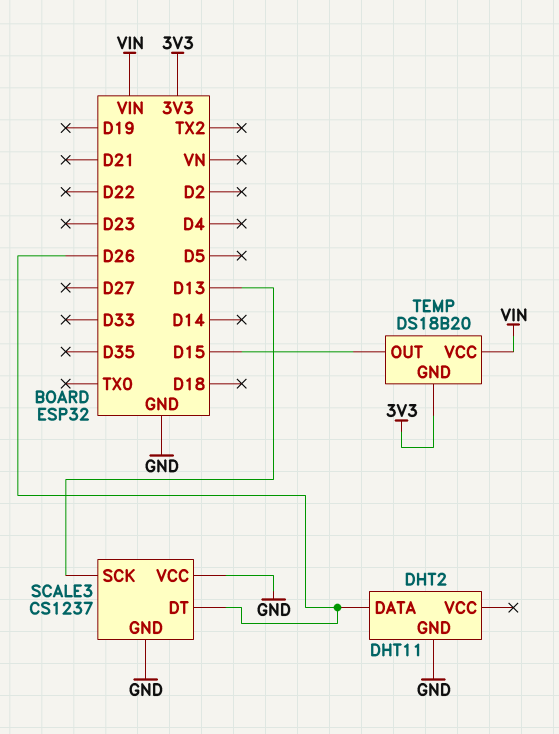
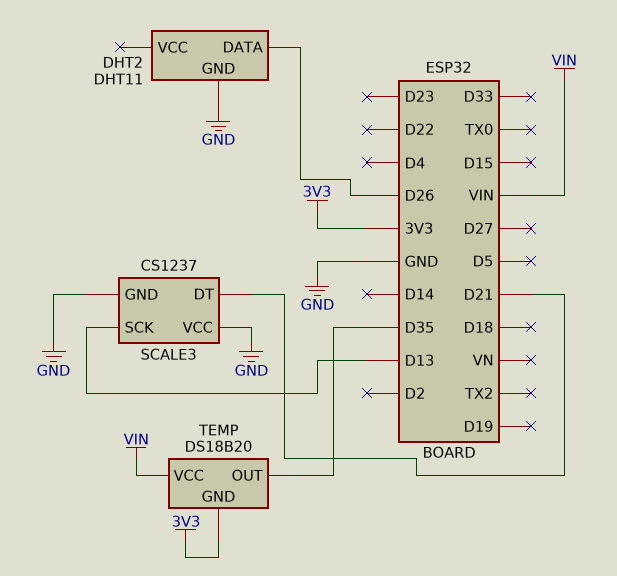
SCALE3 pin DT: D26 -> D21
TEMP pin OUT: D15 -> D35

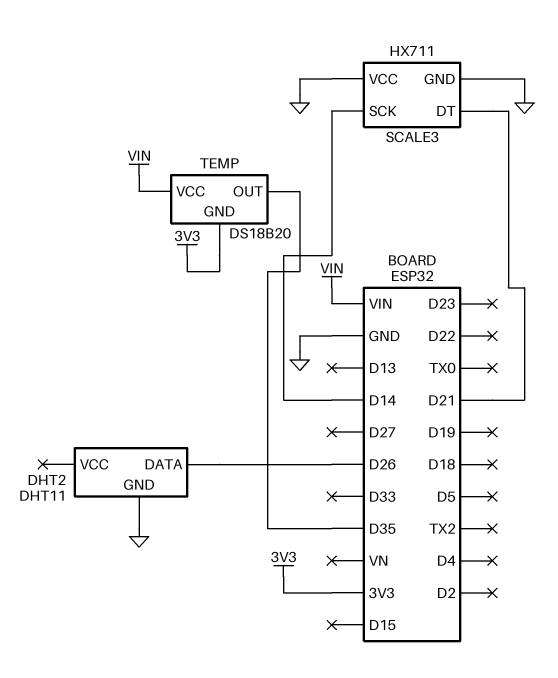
SCALE3: CS1237 -> HX711
SCALE3 pin SCK: D13 -> D14

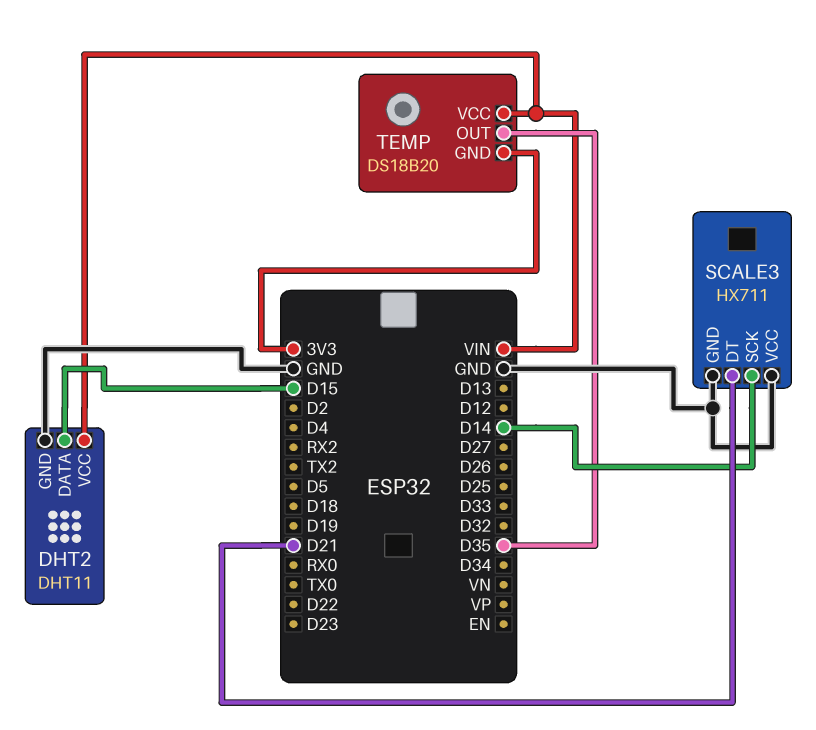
DHT2 pin DATA: D26 -> D15
DHT2 pin VCC: none -> VIN

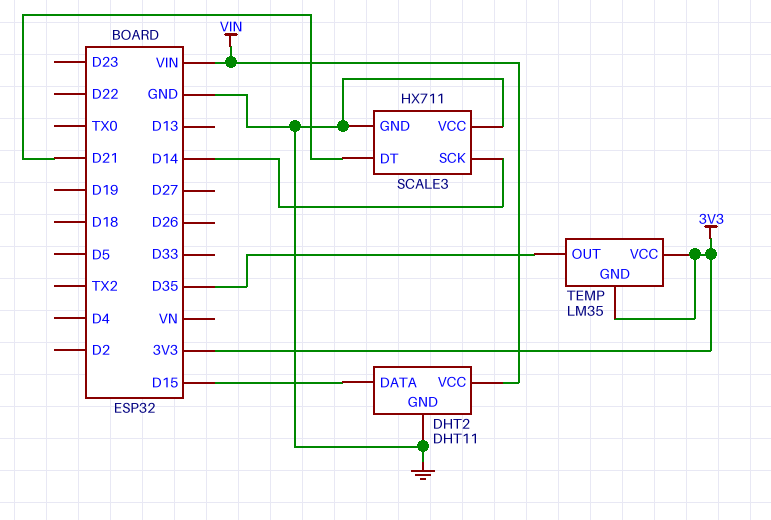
TEMP: DS18B20 -> LM35
TEMP pin VCC: VIN -> 3V3

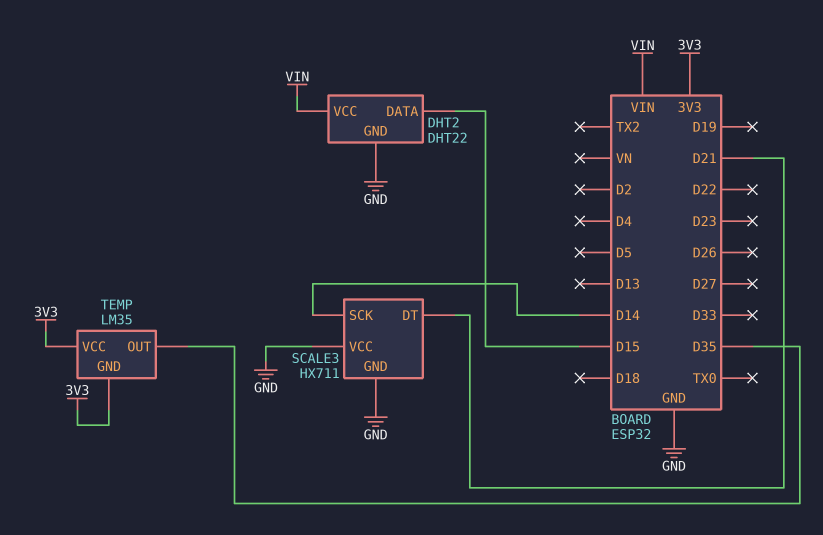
DHT2: DHT11 -> DHT22

